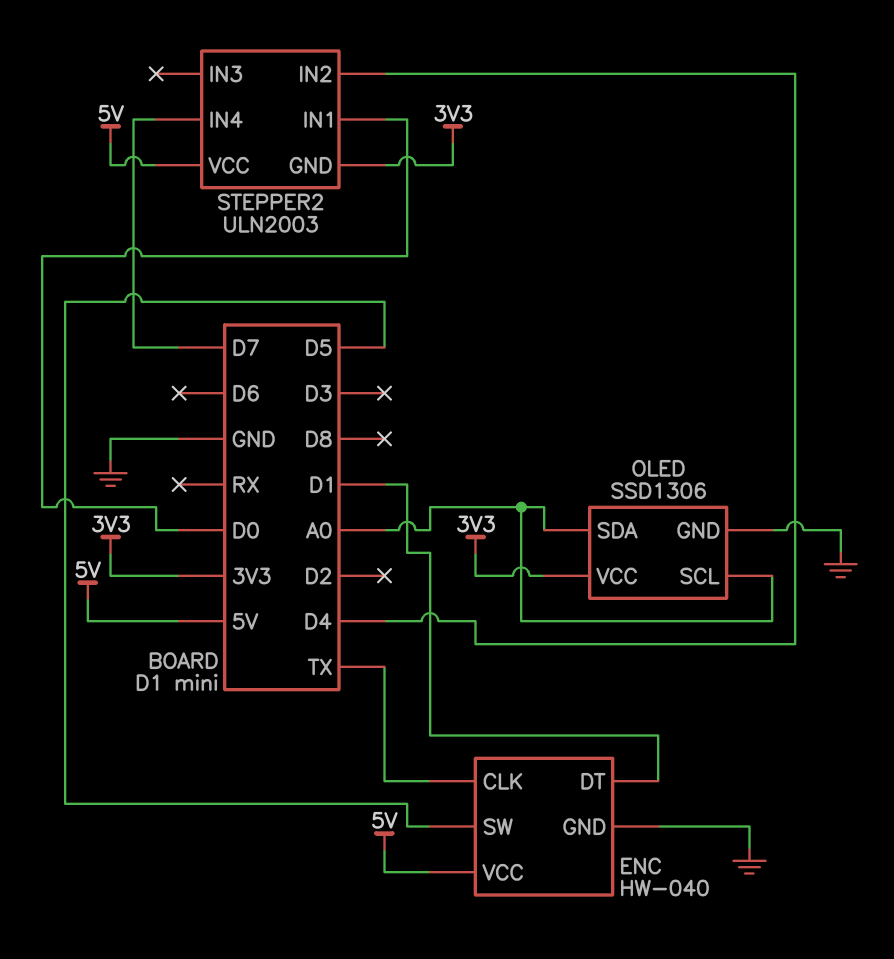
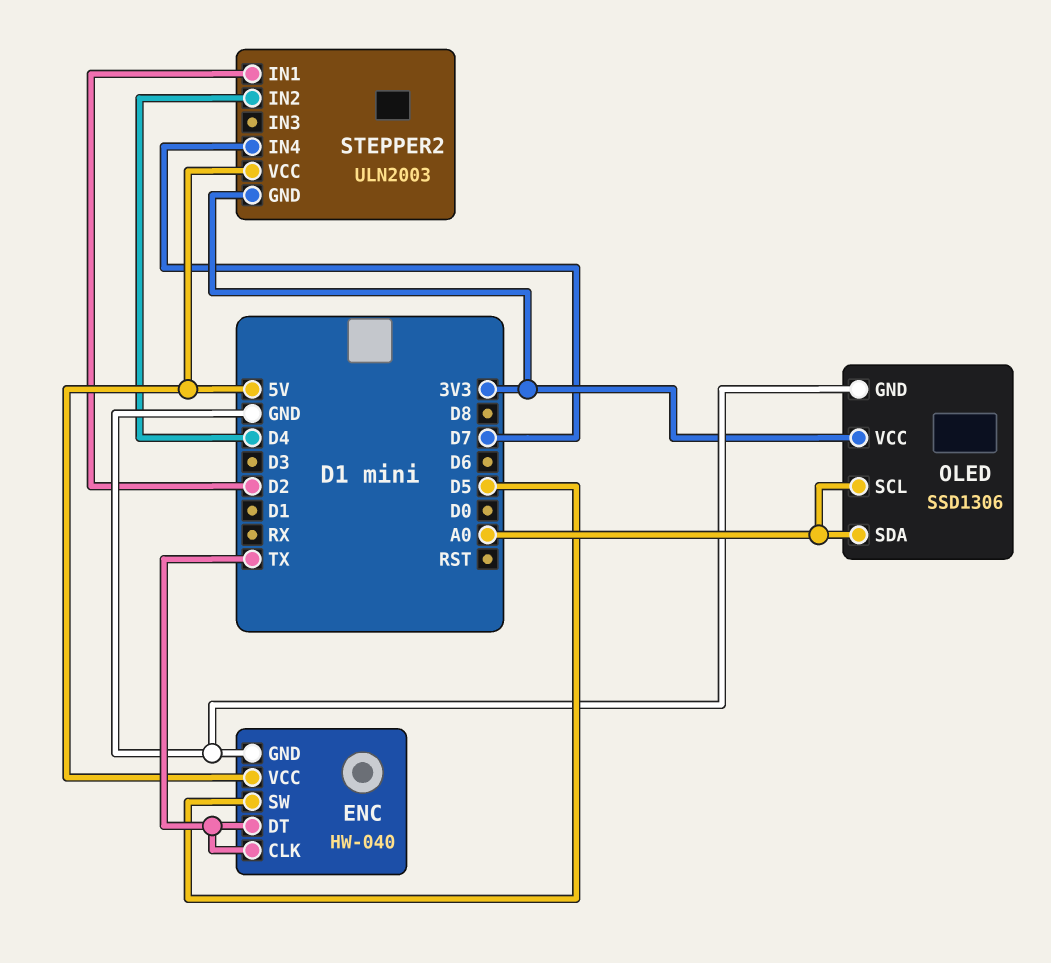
ENC pin DT: D1 -> TX
STEPPER2 pin IN1: D0 -> D2

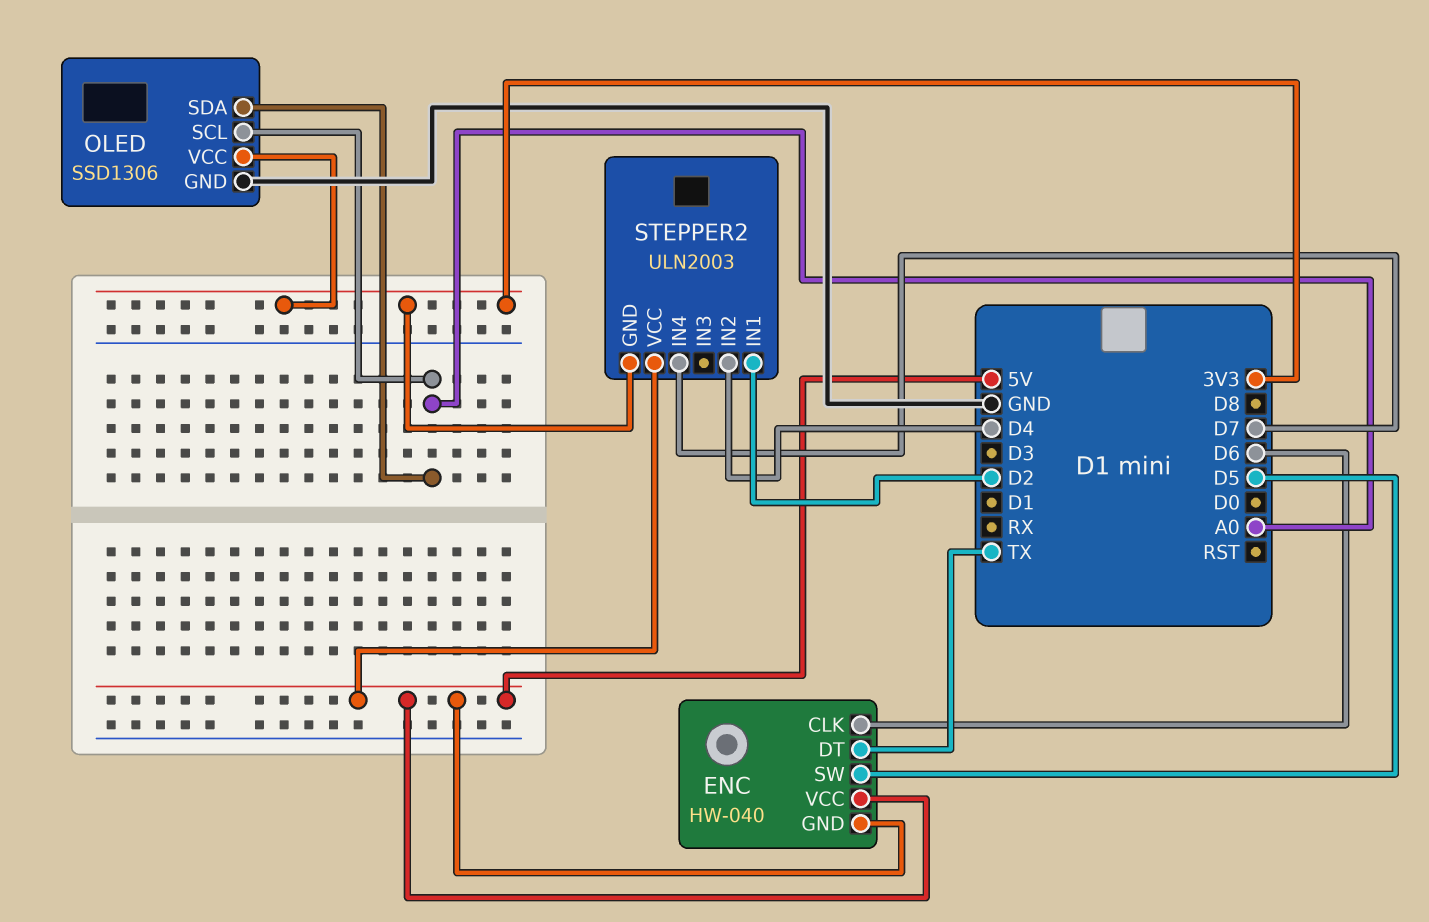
ENC pin CLK: TX -> D6
ENC pin GND: GND -> 5V

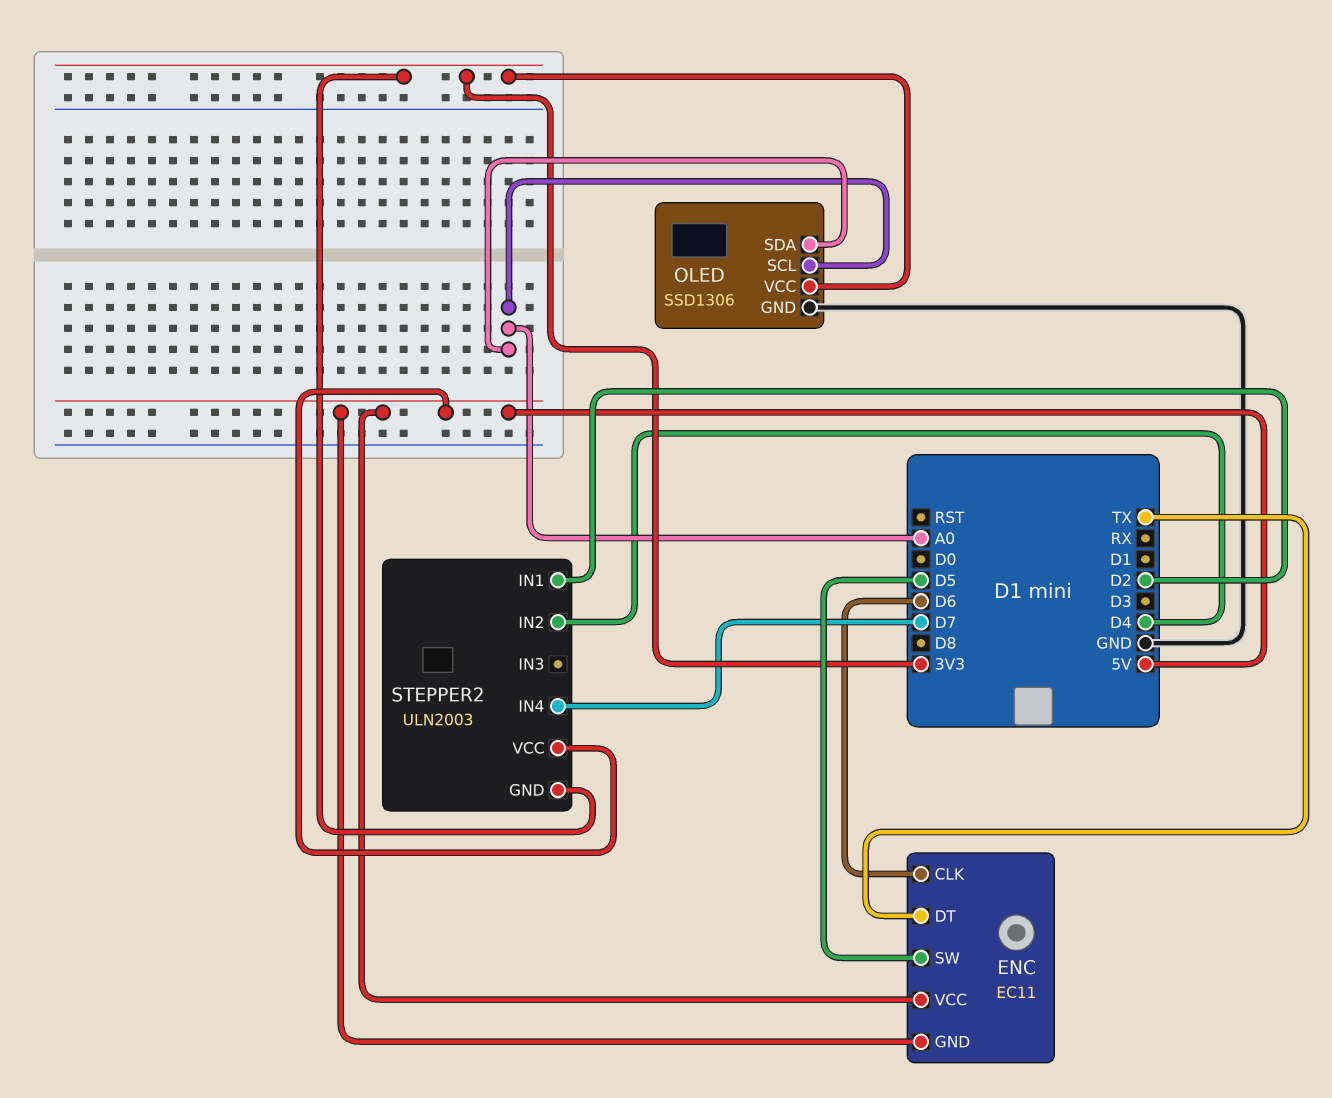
ENC: HW-040 -> EC11

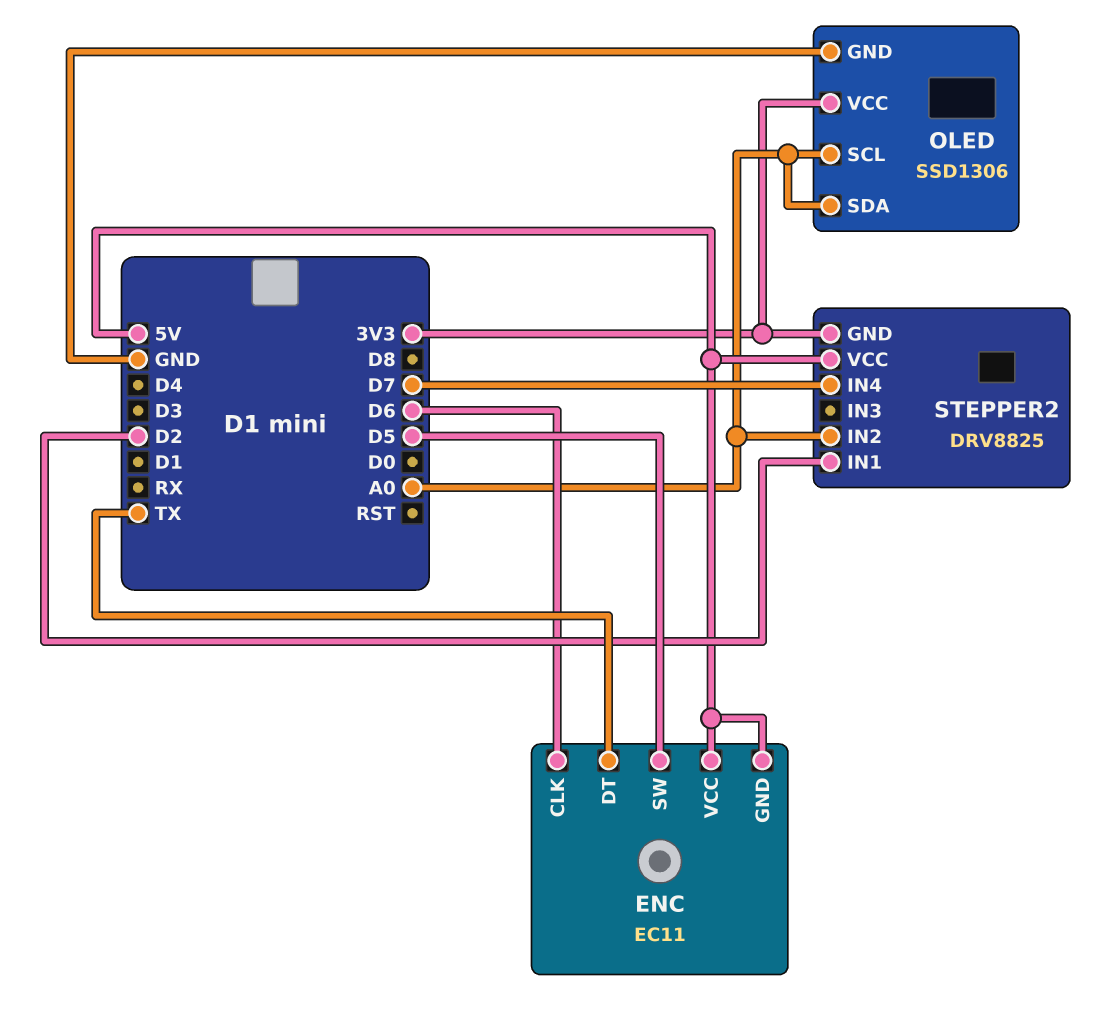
STEPPER2: ULN2003 -> DRV8825
STEPPER2 pin IN2: D4 -> A0

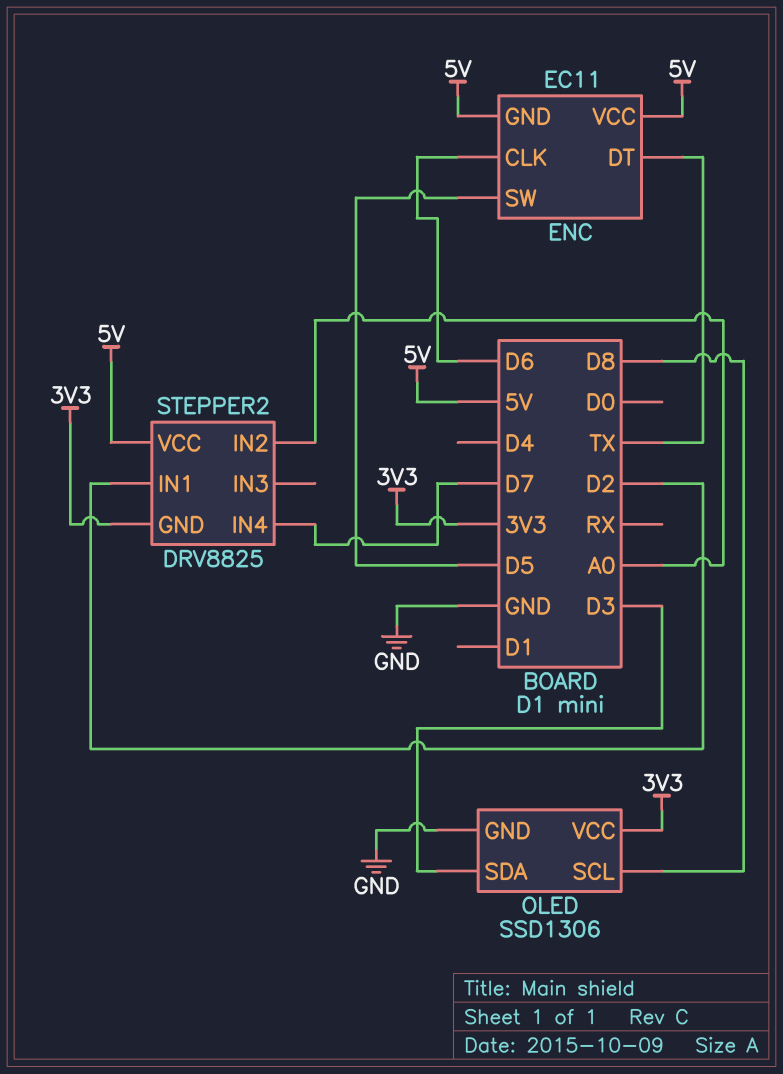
OLED pin SCL: A0 -> D8
OLED pin SDA: A0 -> D3

